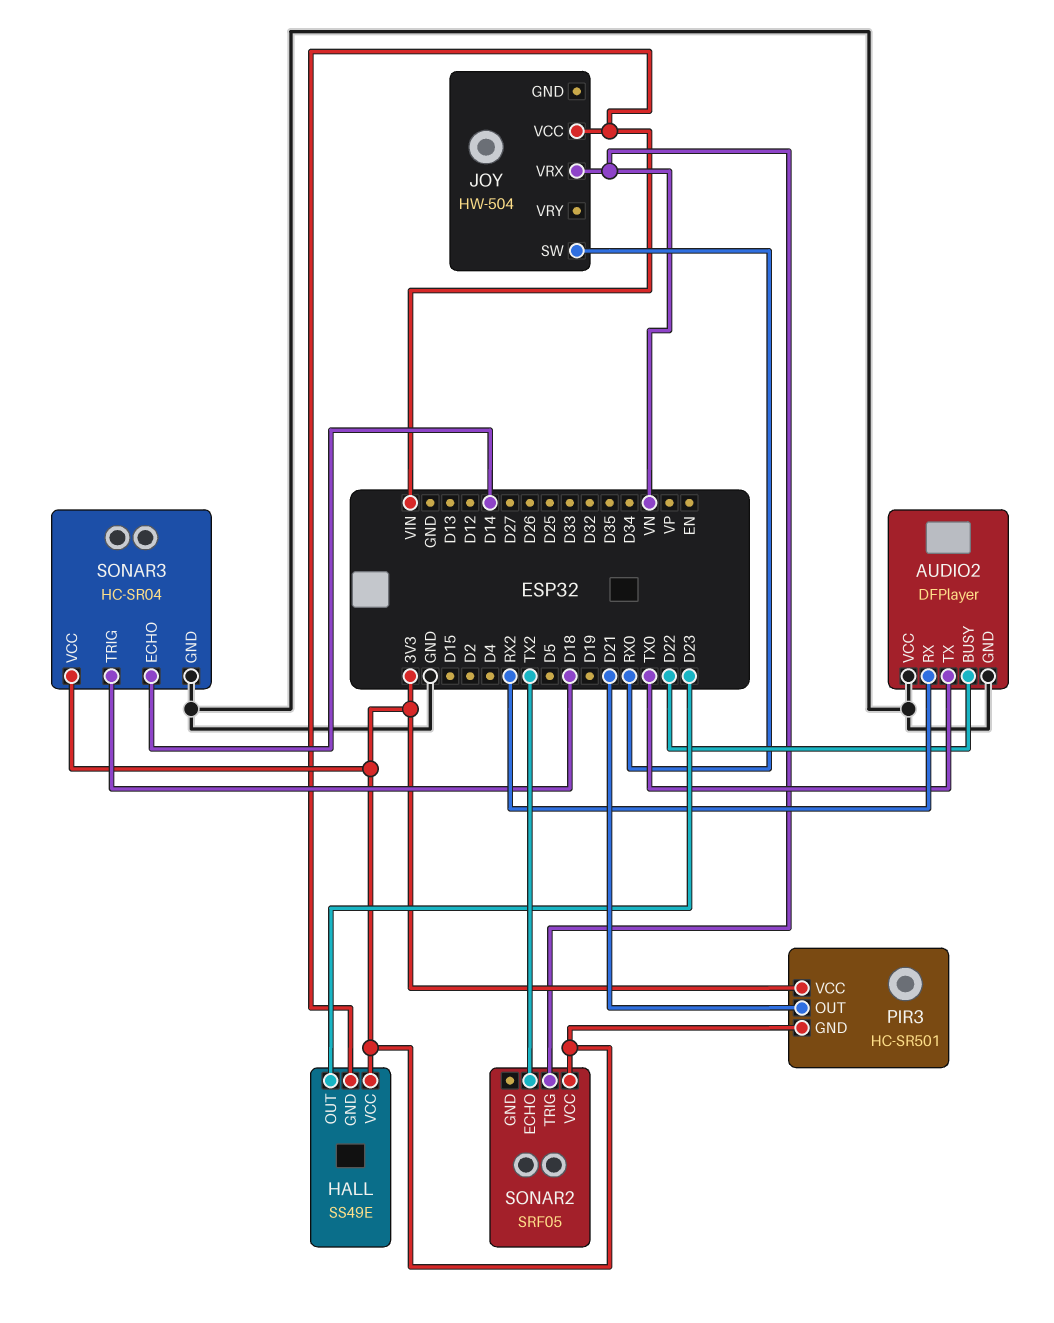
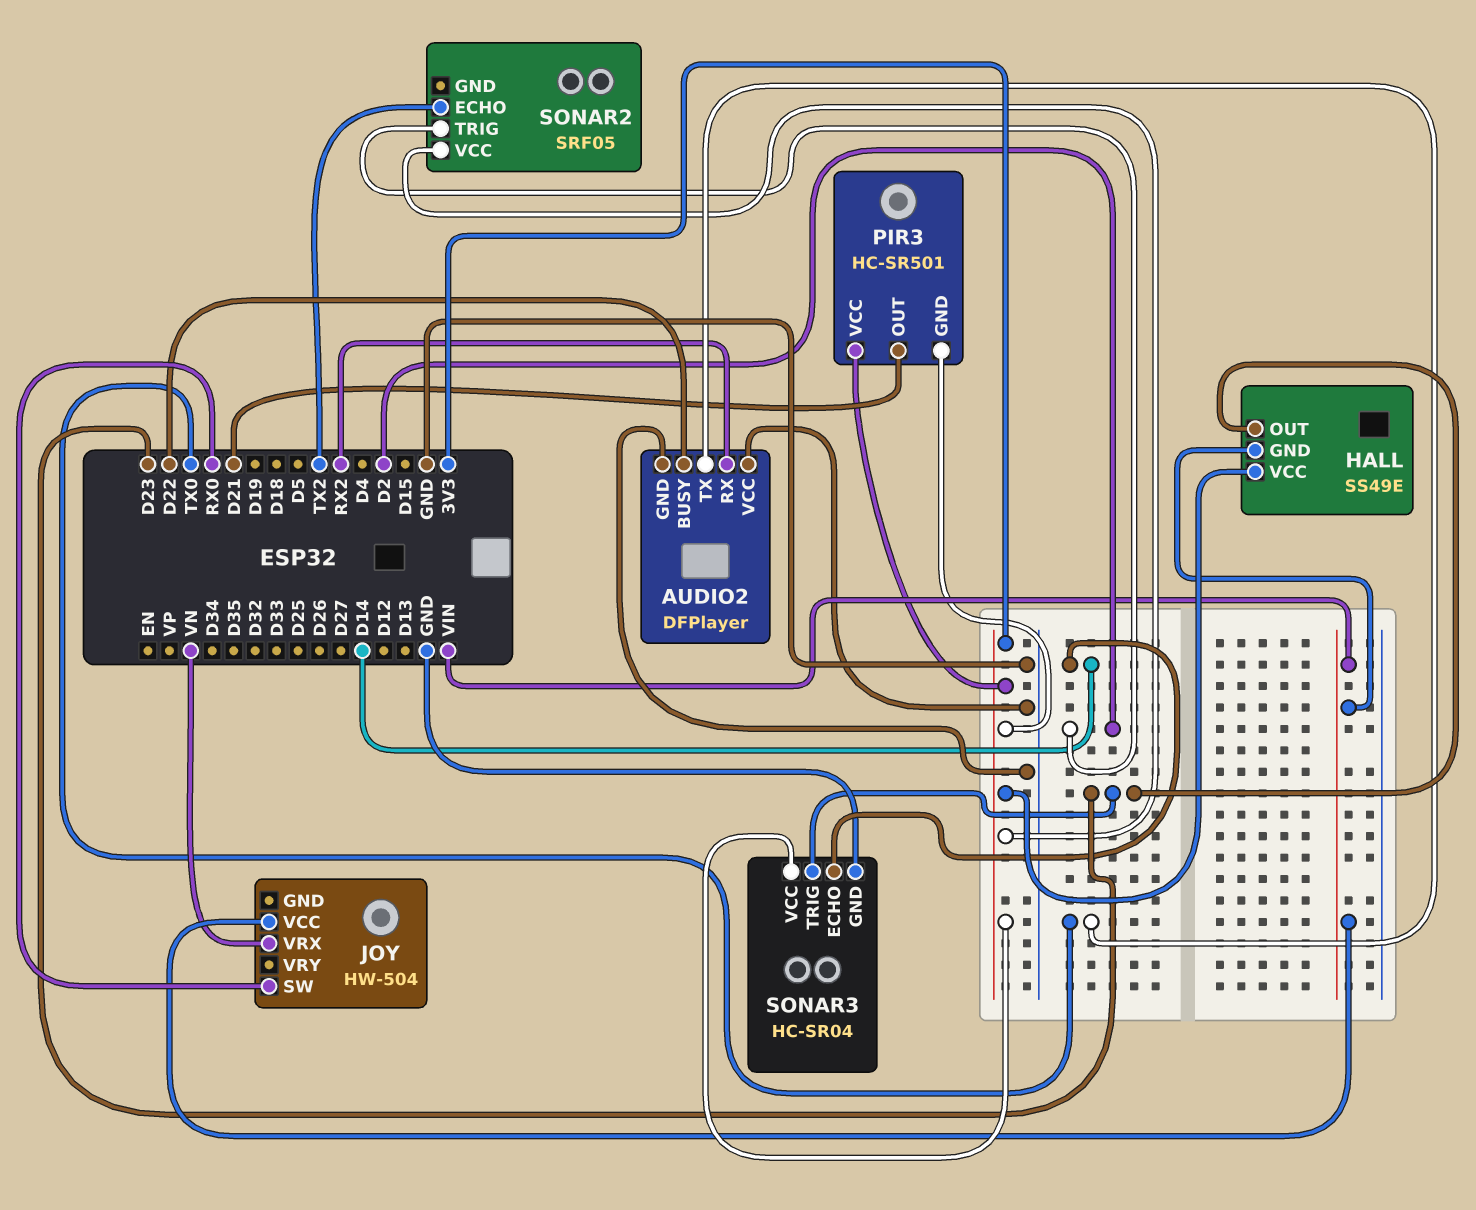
SONAR2 pin TRIG: VN -> D2
SONAR3 pin TRIG: D18 -> D23

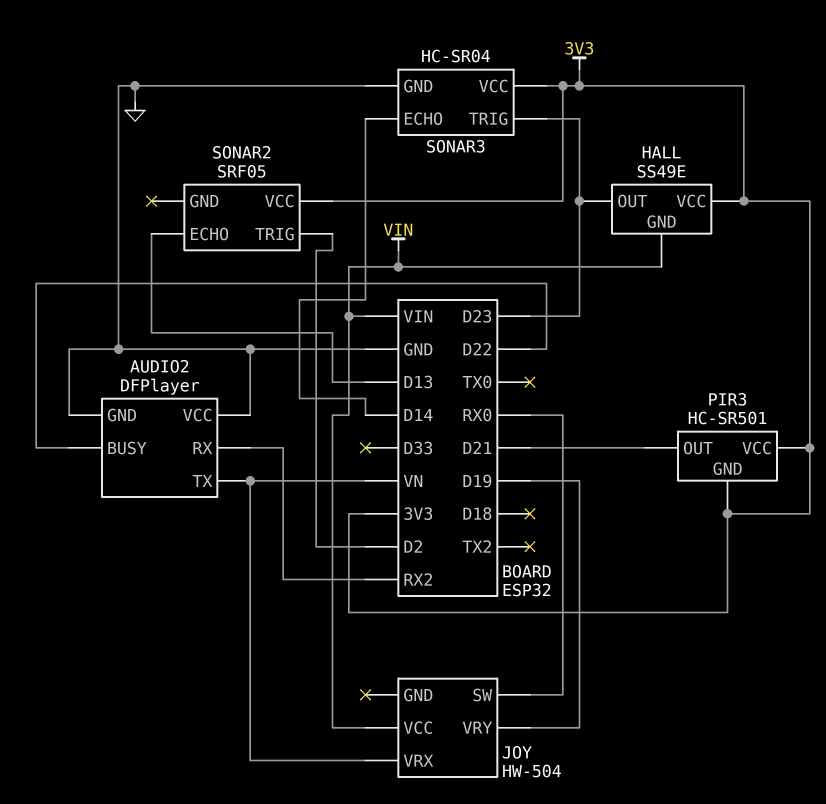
AUDIO2 pin TX: TX0 -> VN
JOY pin VRY: none -> D19
SONAR2 pin ECHO: TX2 -> D13

